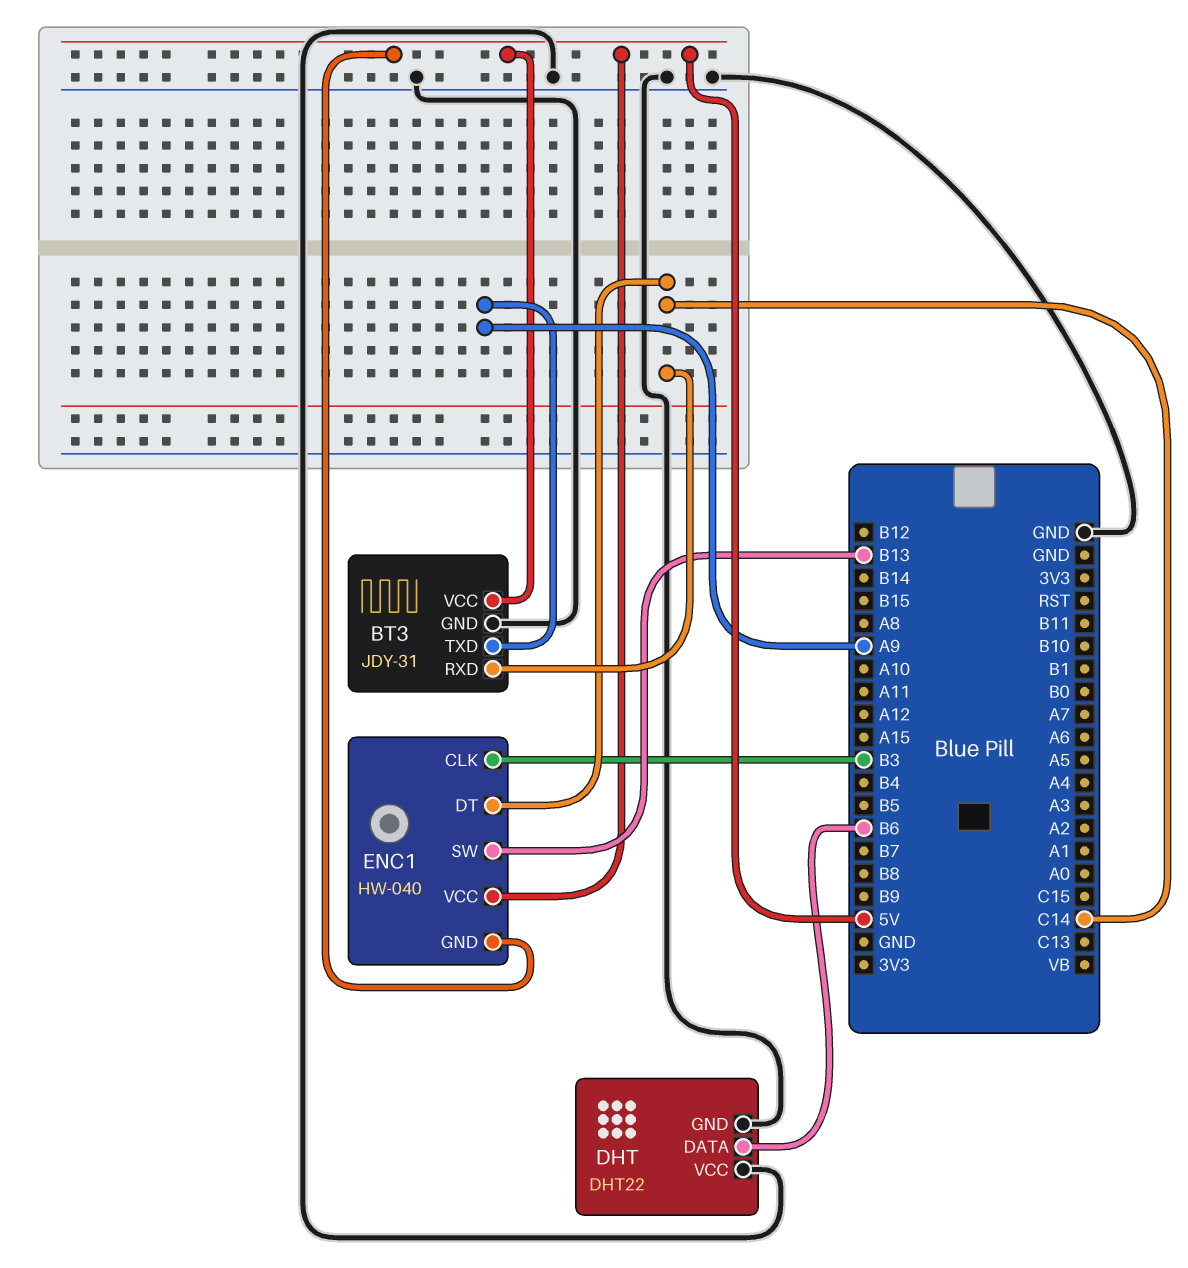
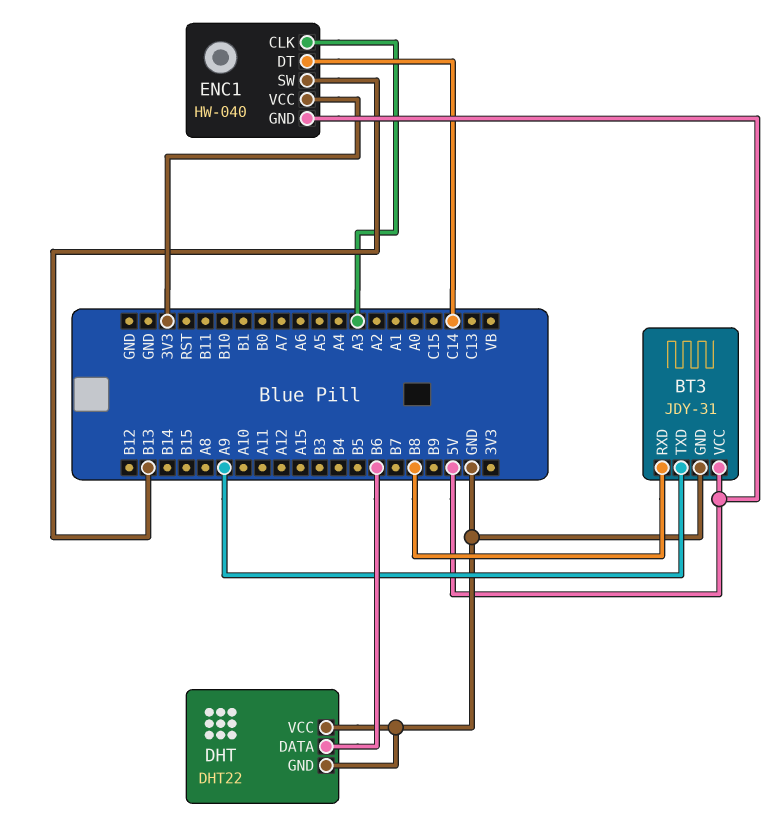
BT3 pin RXD: C14 -> B8
ENC1 pin CLK: B3 -> A3
ENC1 pin VCC: 5V -> 3V3

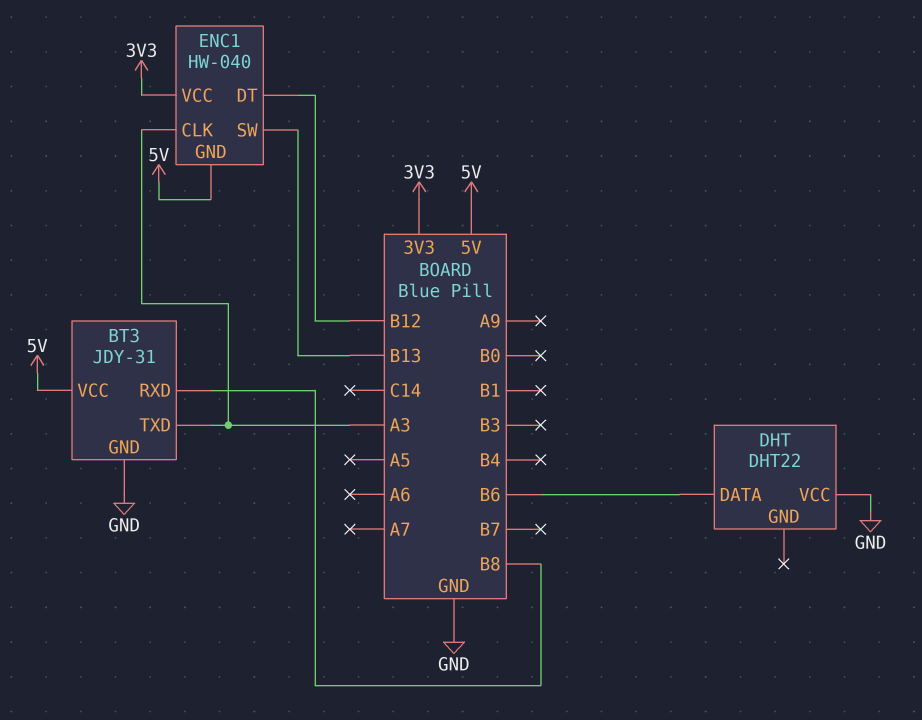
BT3 pin TXD: A9 -> A3
DHT pin GND: GND -> none
ENC1 pin DT: C14 -> B12

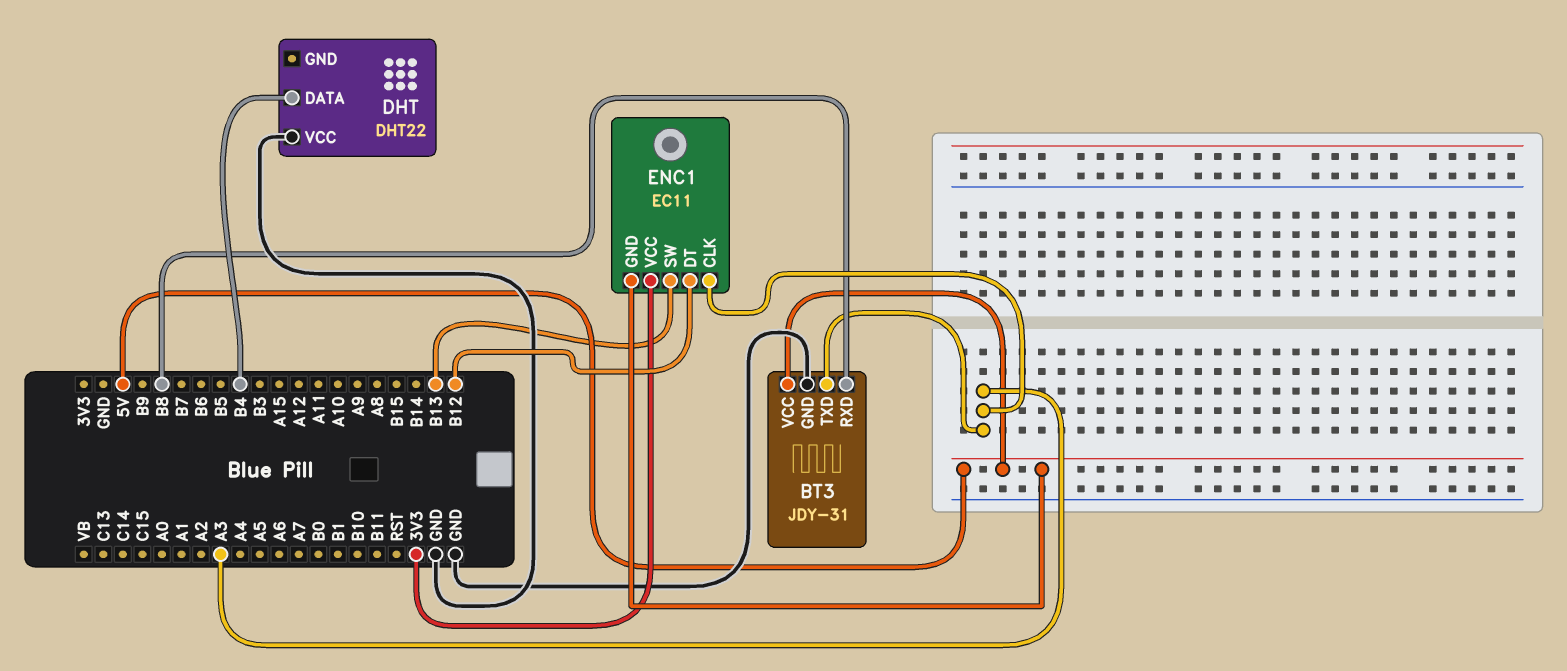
DHT pin DATA: B6 -> B4
ENC1: HW-040 -> EC11

